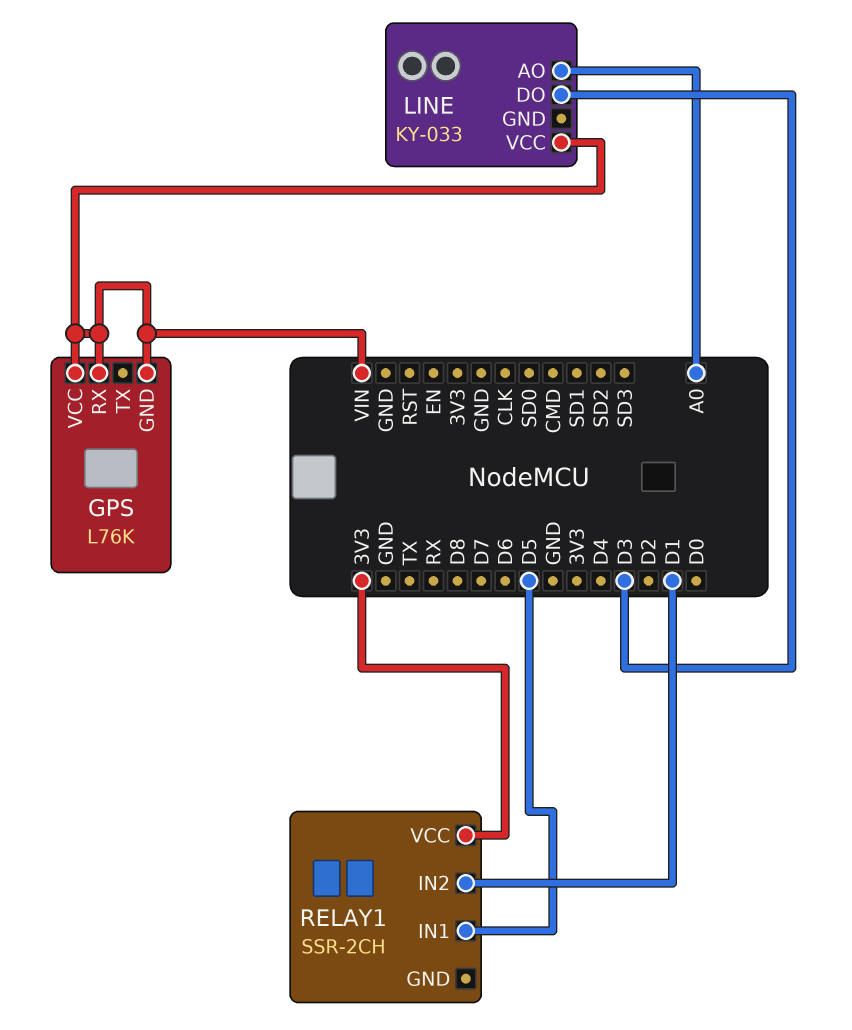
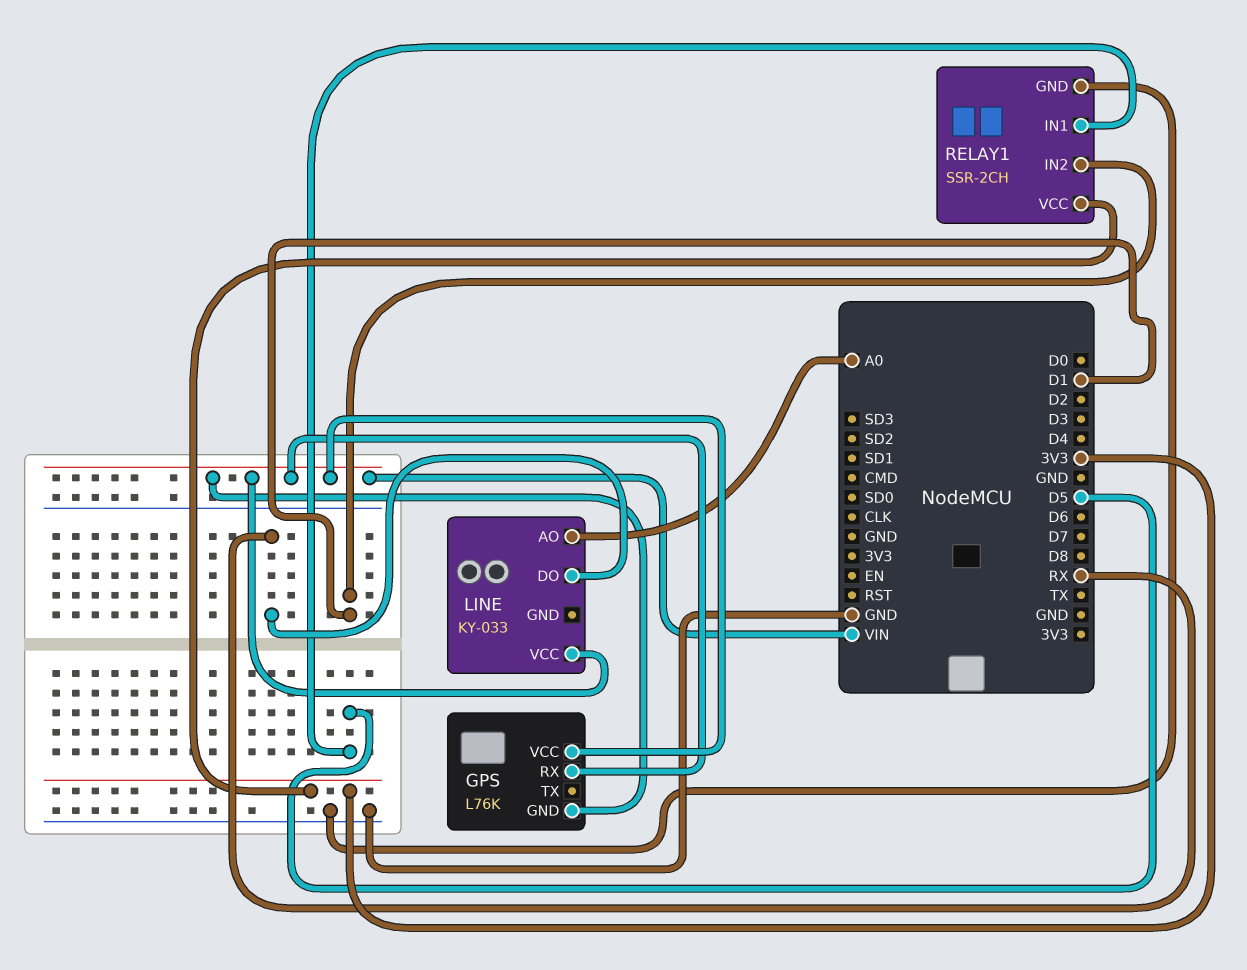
LINE pin DO: D3 -> RX
RELAY1 pin GND: none -> GND

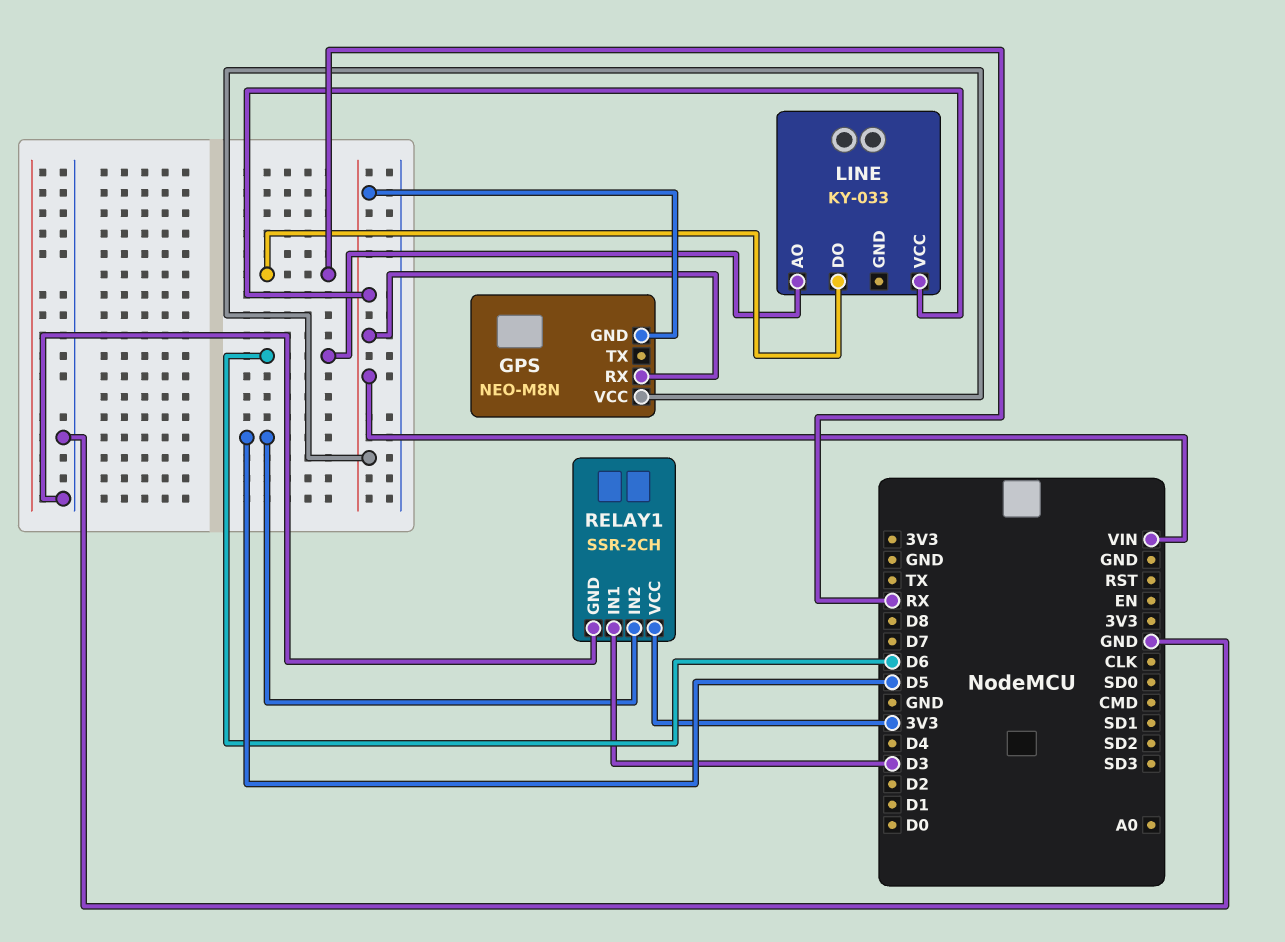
GPS: L76K -> NEO-M8N
LINE pin AO: A0 -> D6
RELAY1 pin IN1: D5 -> D3
RELAY1 pin IN2: D1 -> D5

